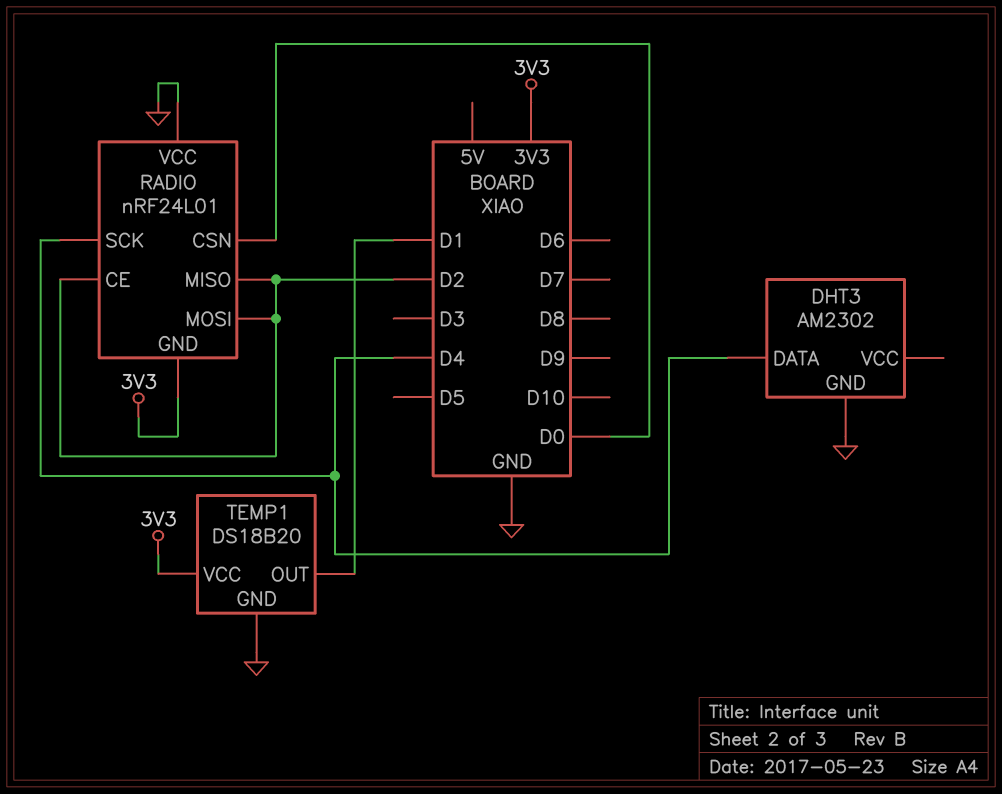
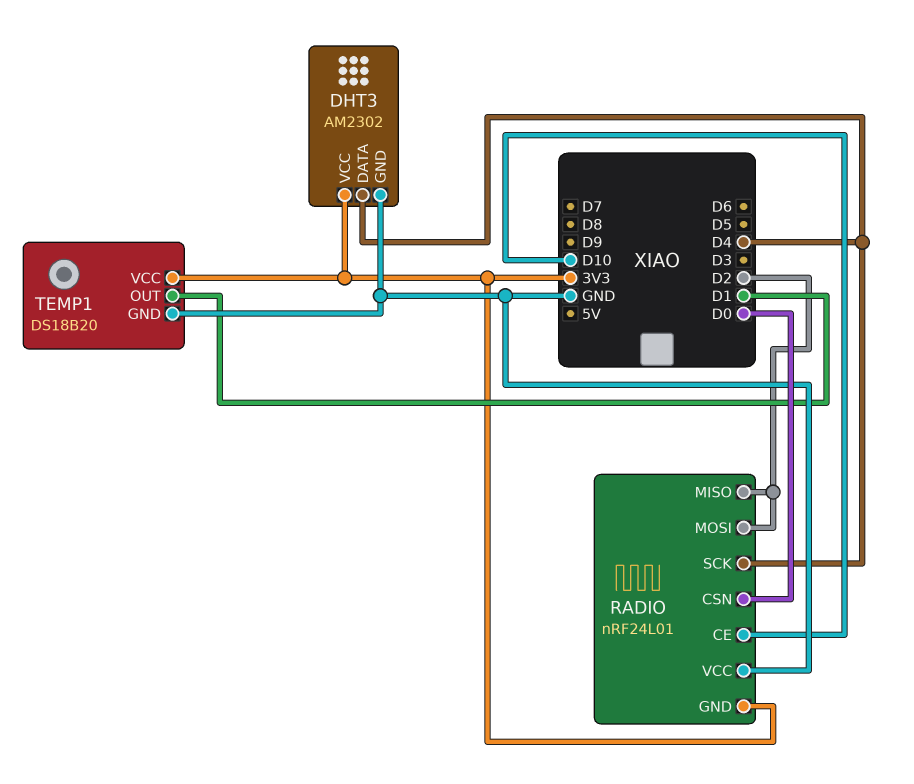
DHT3 pin VCC: none -> 3V3
RADIO pin CE: D2 -> D10

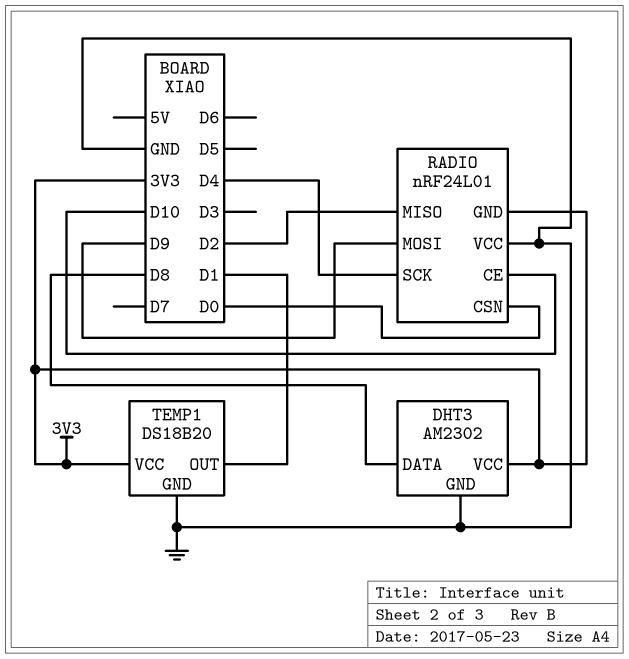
DHT3 pin DATA: D4 -> D8
RADIO pin MOSI: D2 -> D9

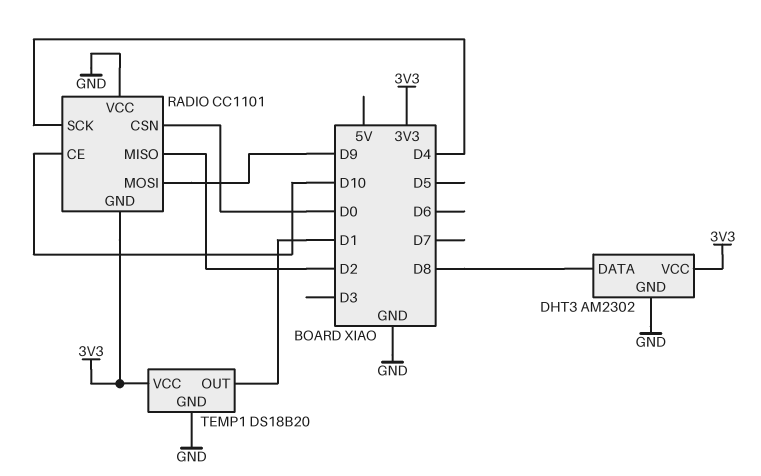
RADIO: nRF24L01 -> CC1101

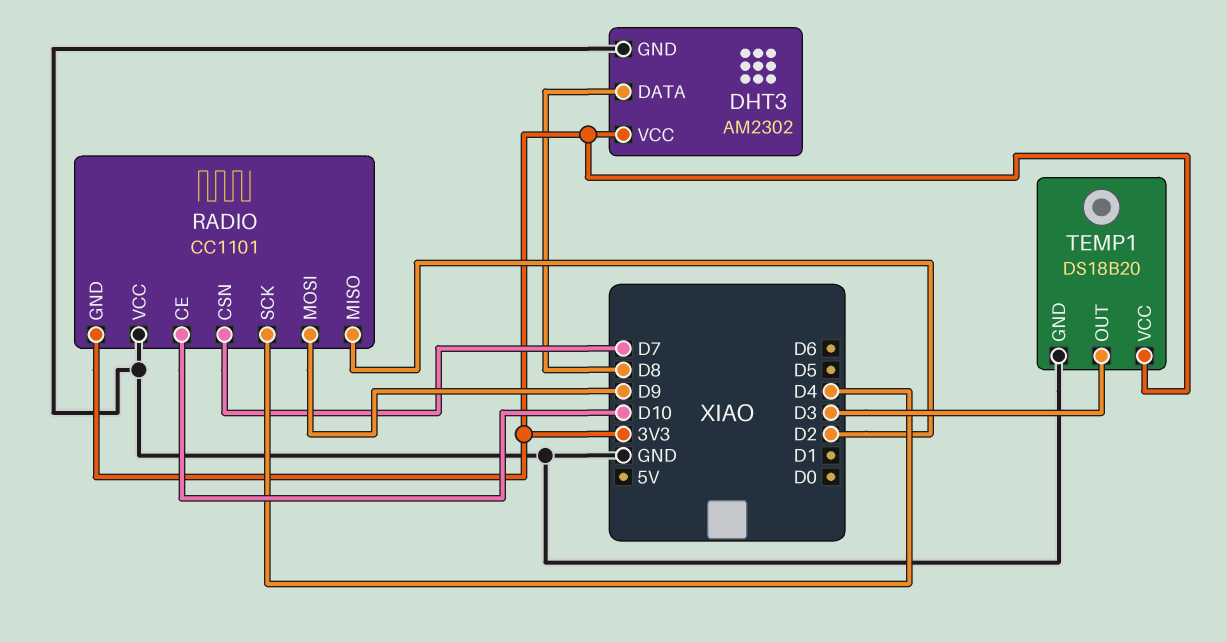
RADIO pin CSN: D0 -> D7
TEMP1 pin OUT: D1 -> D3

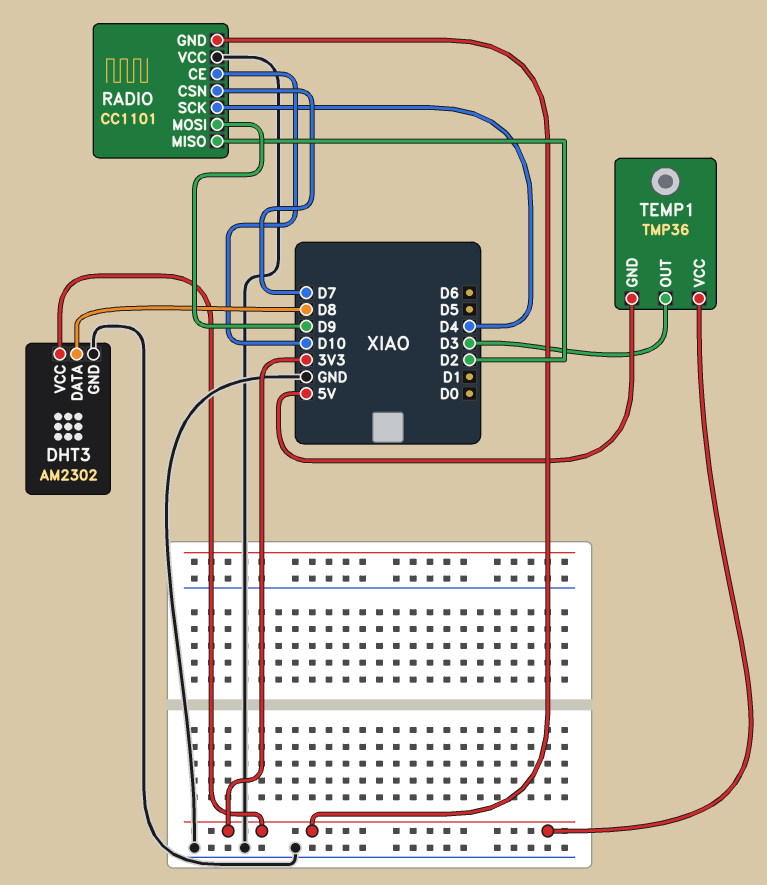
TEMP1: DS18B20 -> TMP36
TEMP1 pin GND: GND -> 5V

